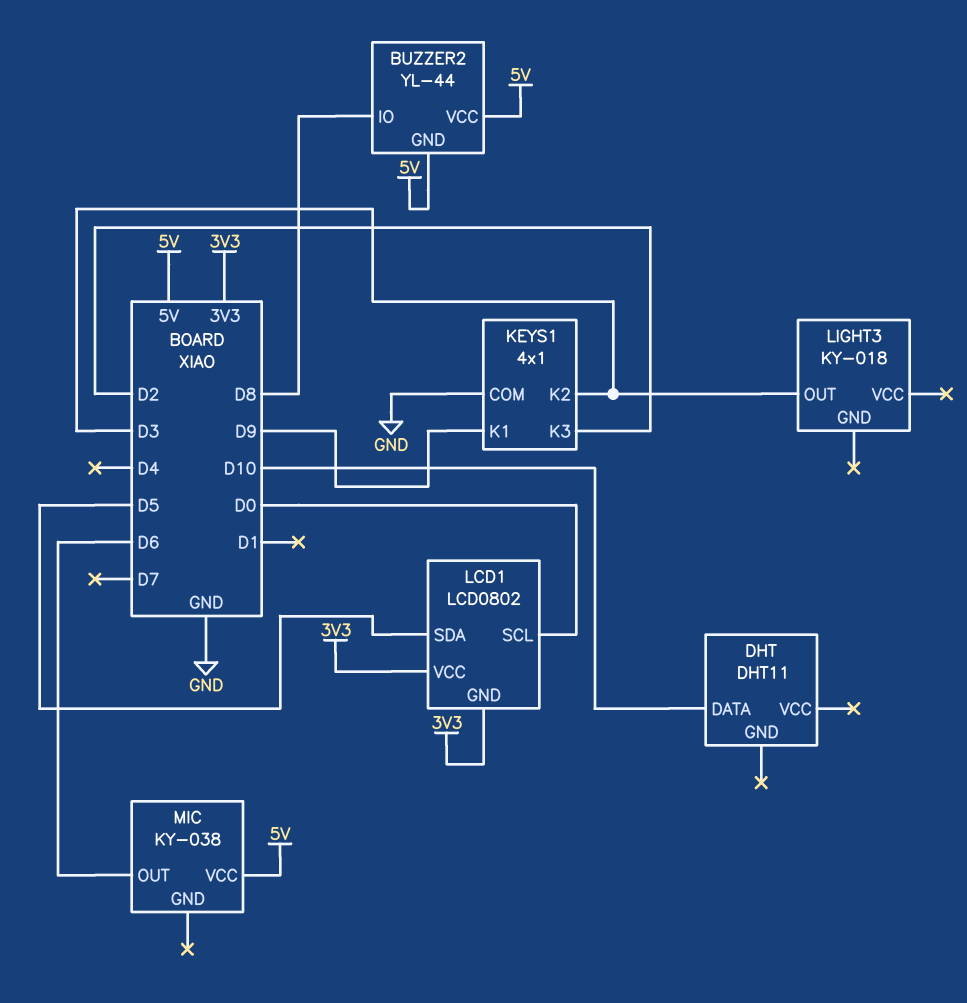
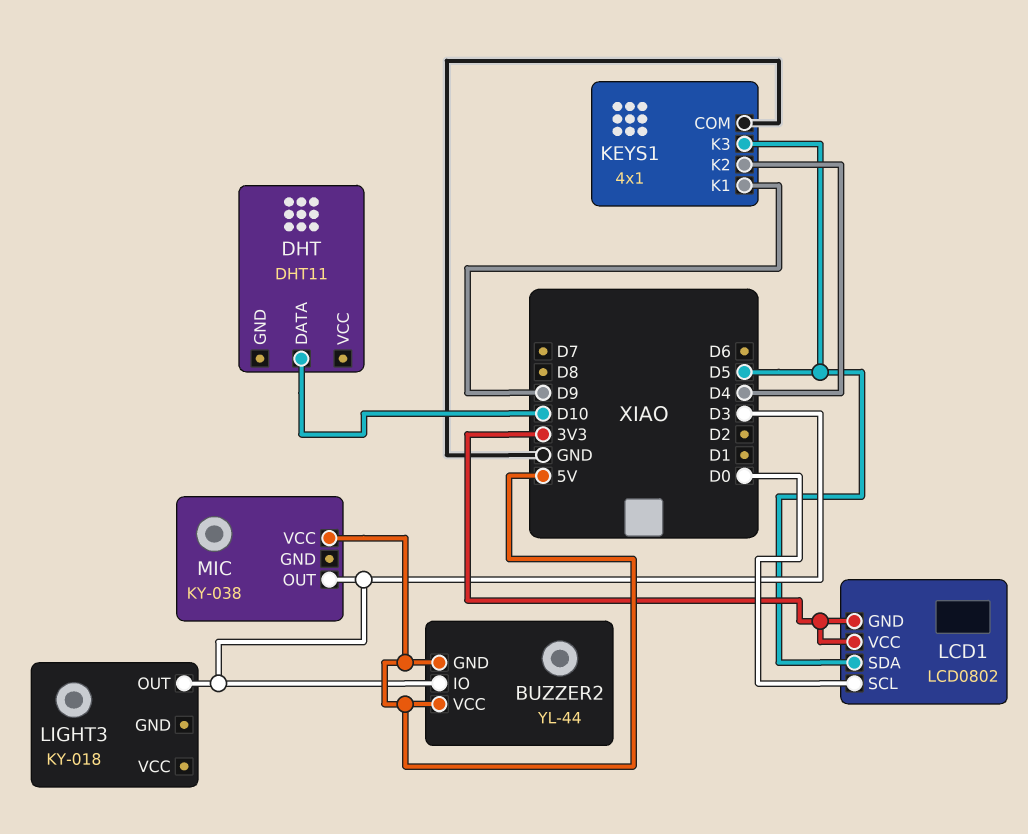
BUZZER2 pin IO: D8 -> D3
KEYS1 pin K2: D3 -> D4
KEYS1 pin K3: D2 -> D5
MIC pin OUT: D6 -> D3

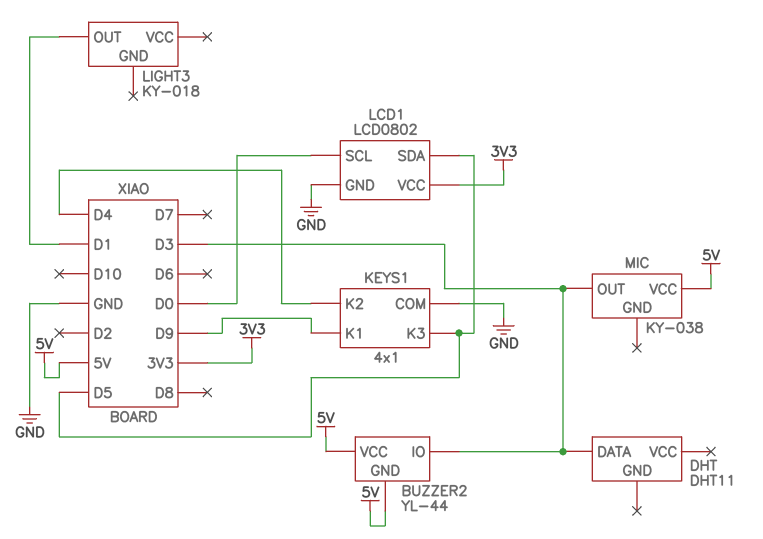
DHT pin DATA: D10 -> D3
LCD1 pin GND: 3V3 -> GND
LIGHT3 pin OUT: D3 -> D1

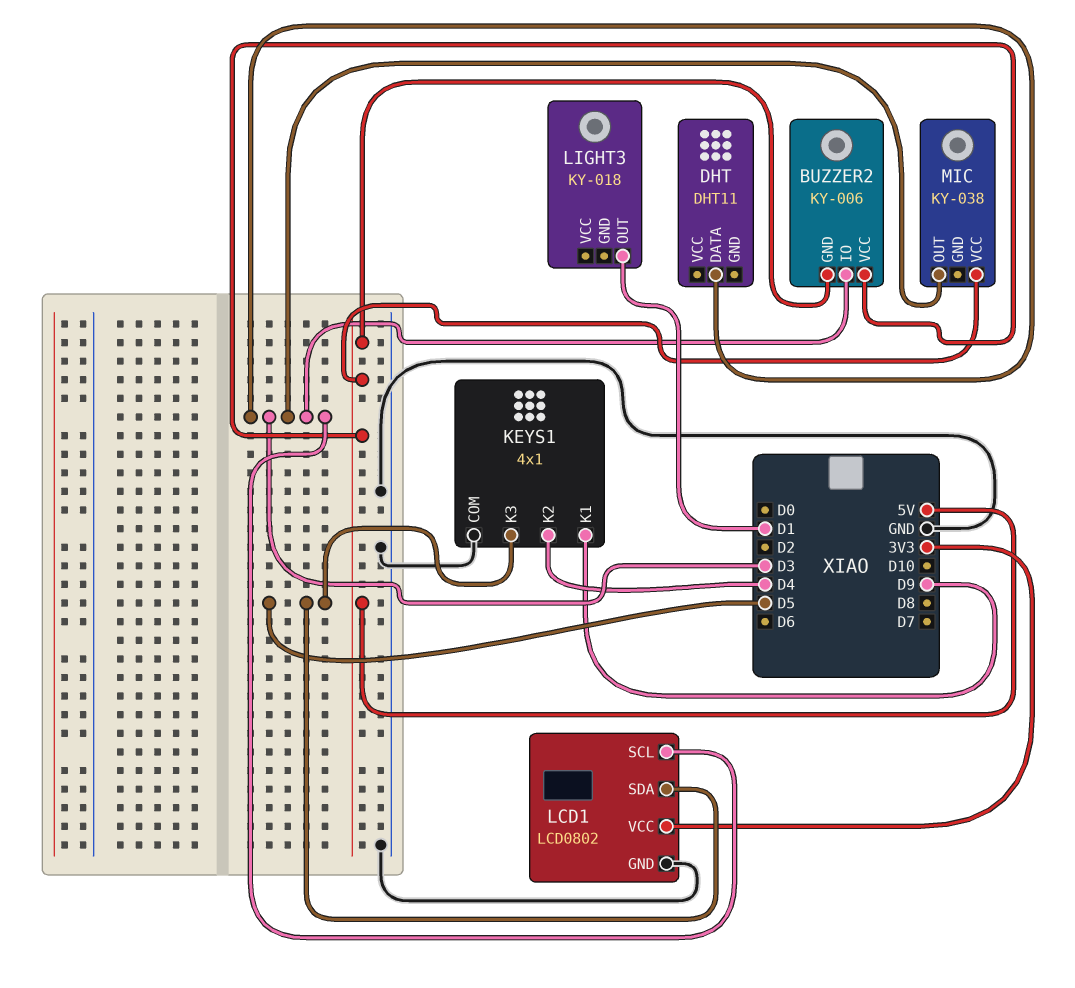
BUZZER2: YL-44 -> KY-006
LCD1 pin SCL: D0 -> D3

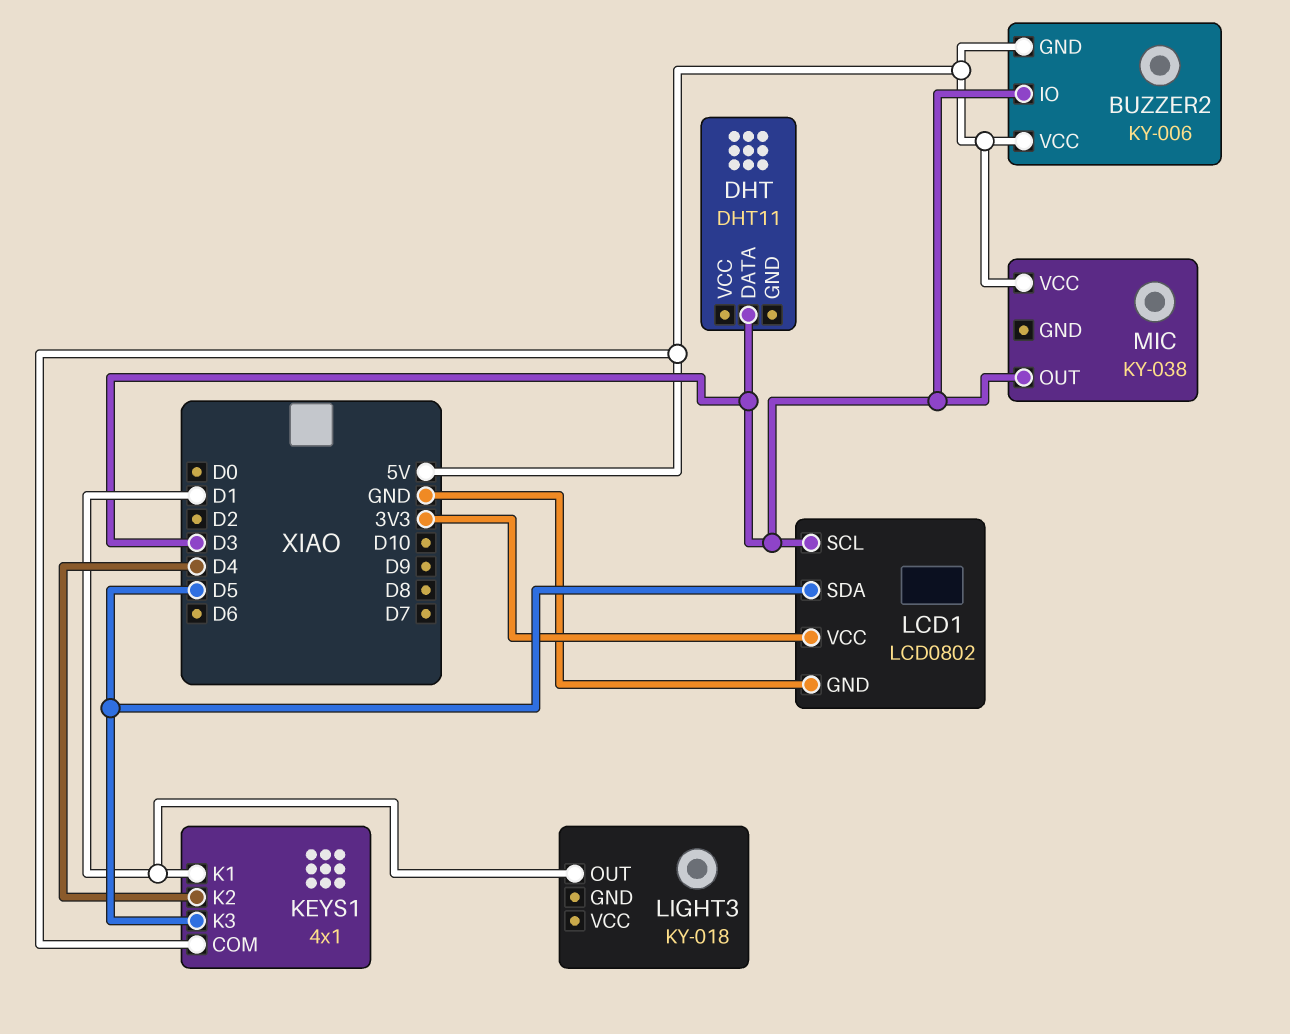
KEYS1 pin COM: GND -> 5V
KEYS1 pin K1: D9 -> D1

